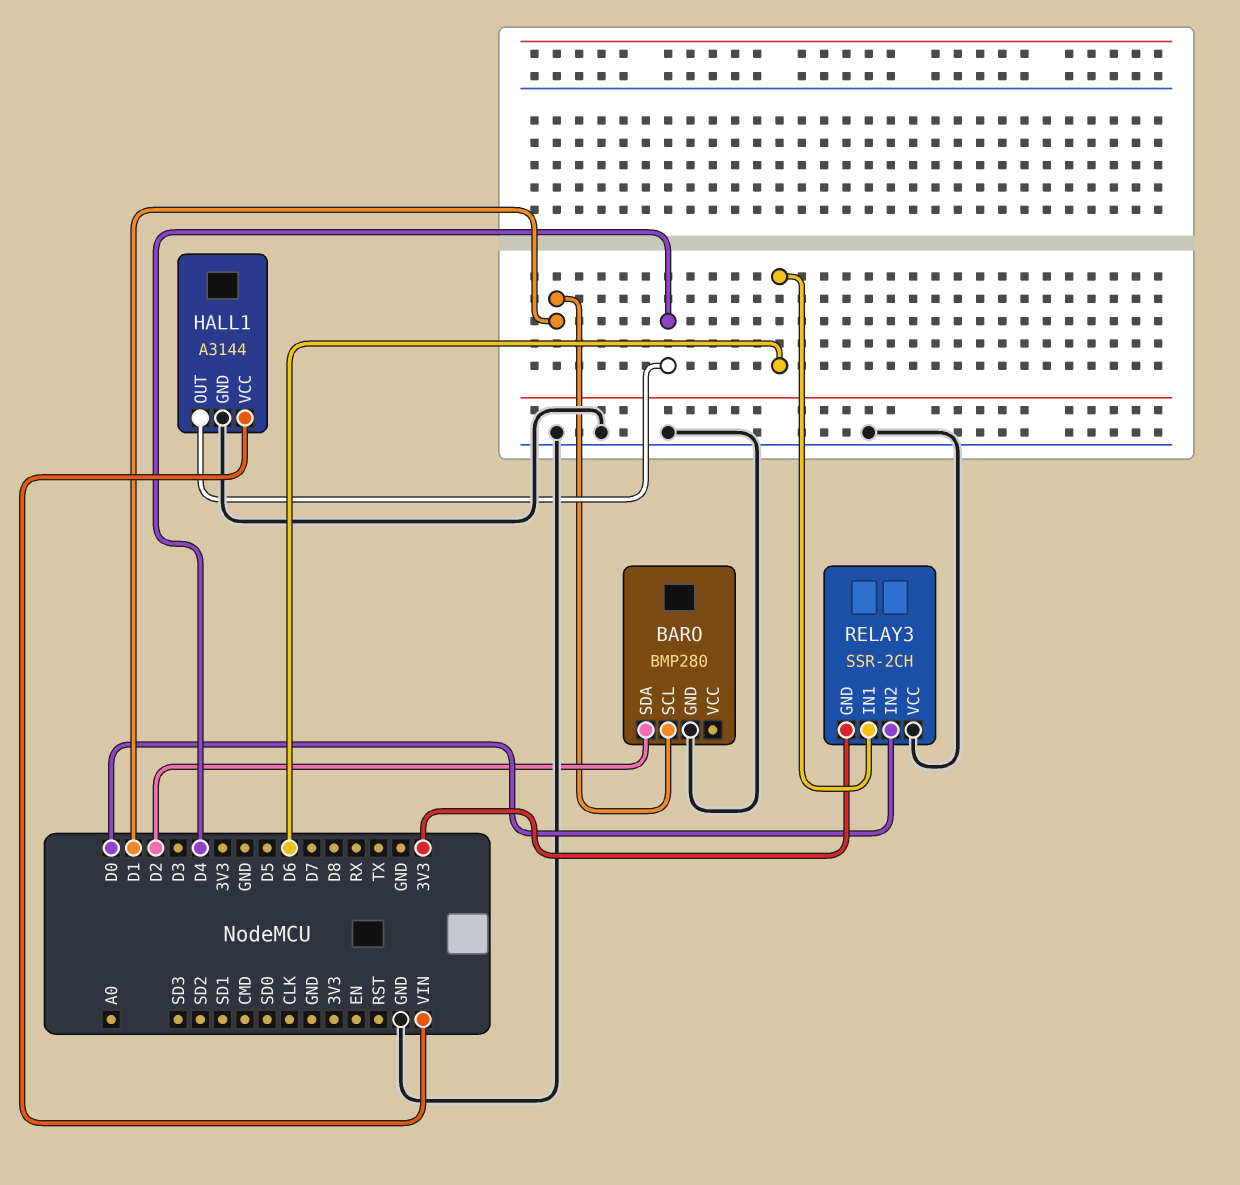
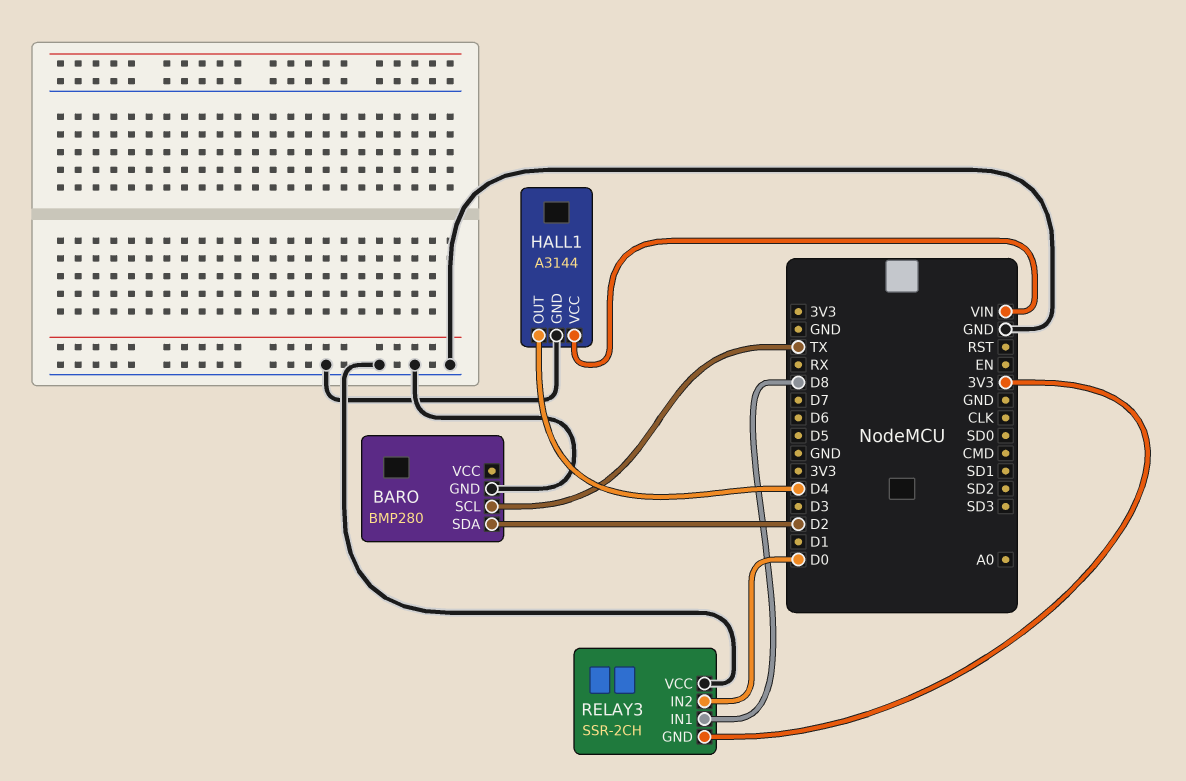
BARO pin SCL: D1 -> TX
RELAY3 pin IN1: D6 -> D8

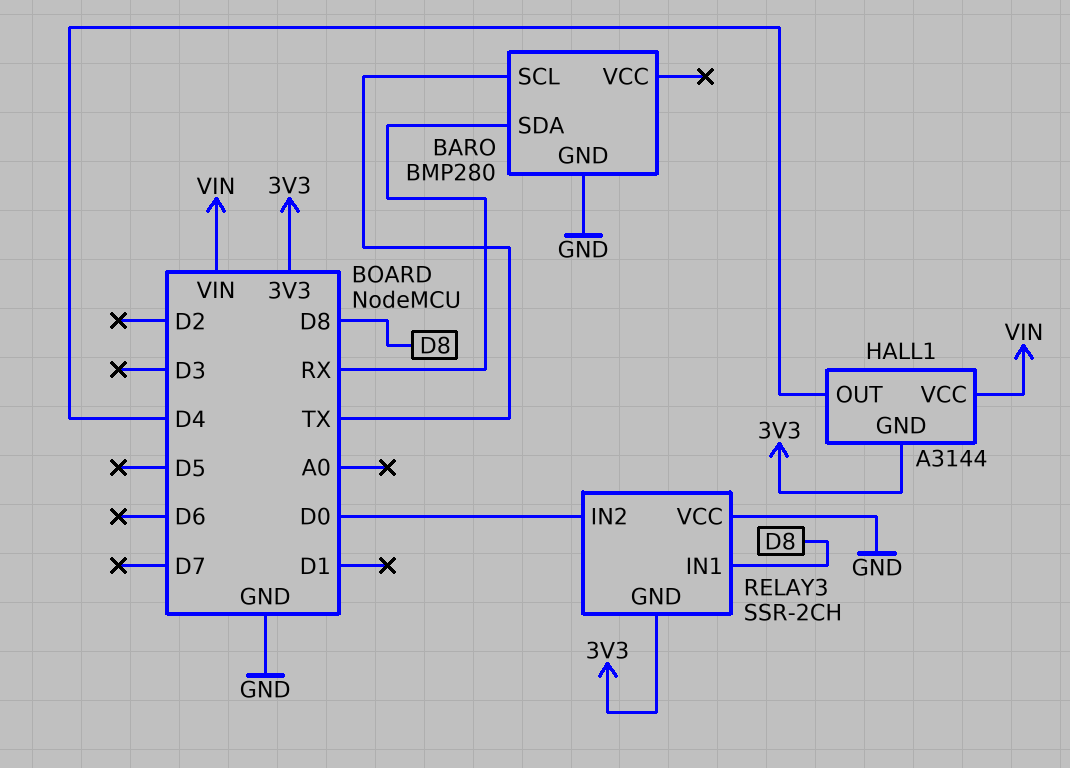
BARO pin SDA: D2 -> RX
HALL1 pin GND: GND -> 3V3

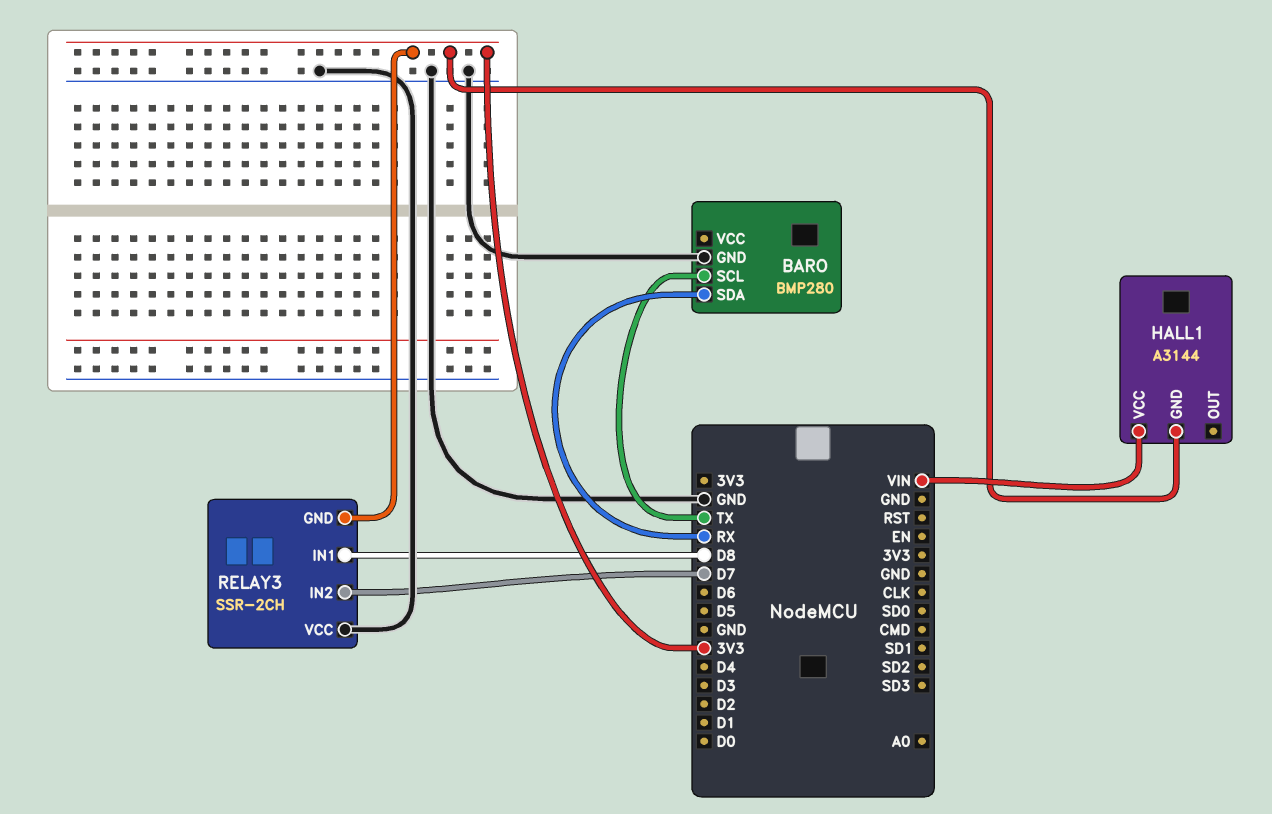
HALL1 pin OUT: D4 -> none
RELAY3 pin IN2: D0 -> D7

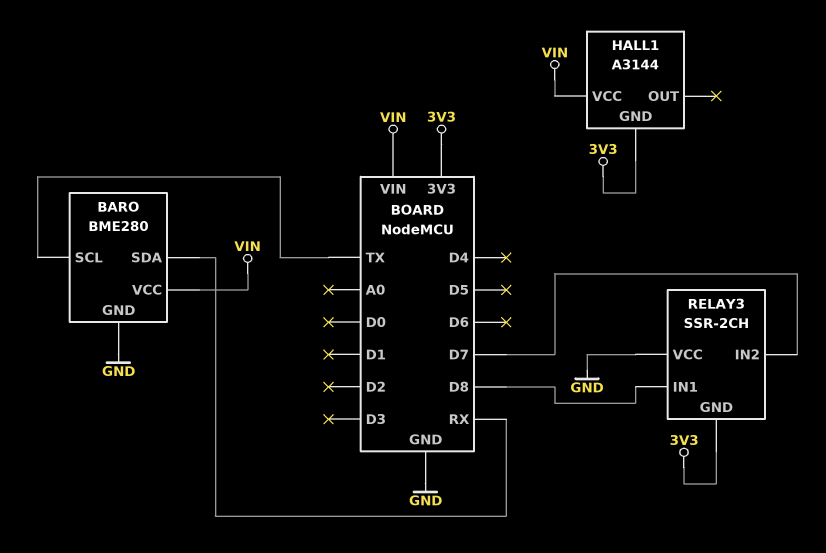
BARO: BMP280 -> BME280
BARO pin VCC: none -> VIN

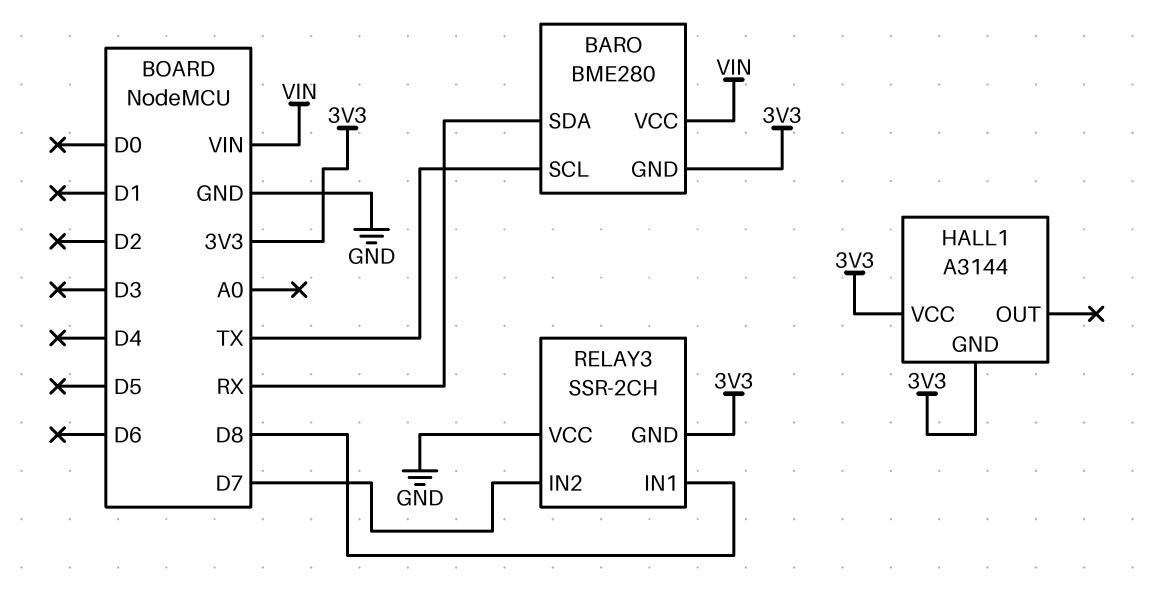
BARO pin GND: GND -> 3V3
HALL1 pin VCC: VIN -> 3V3

